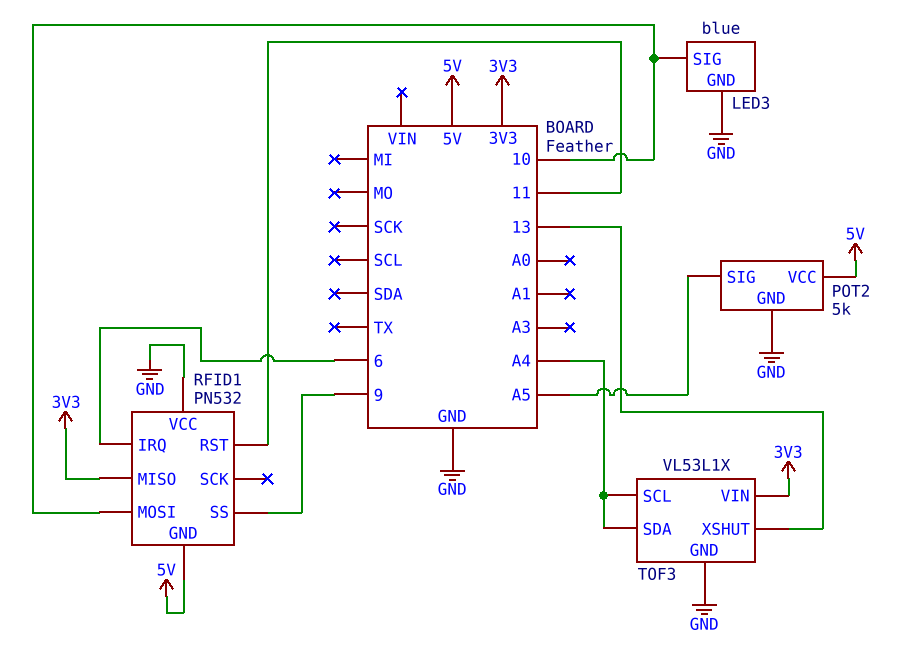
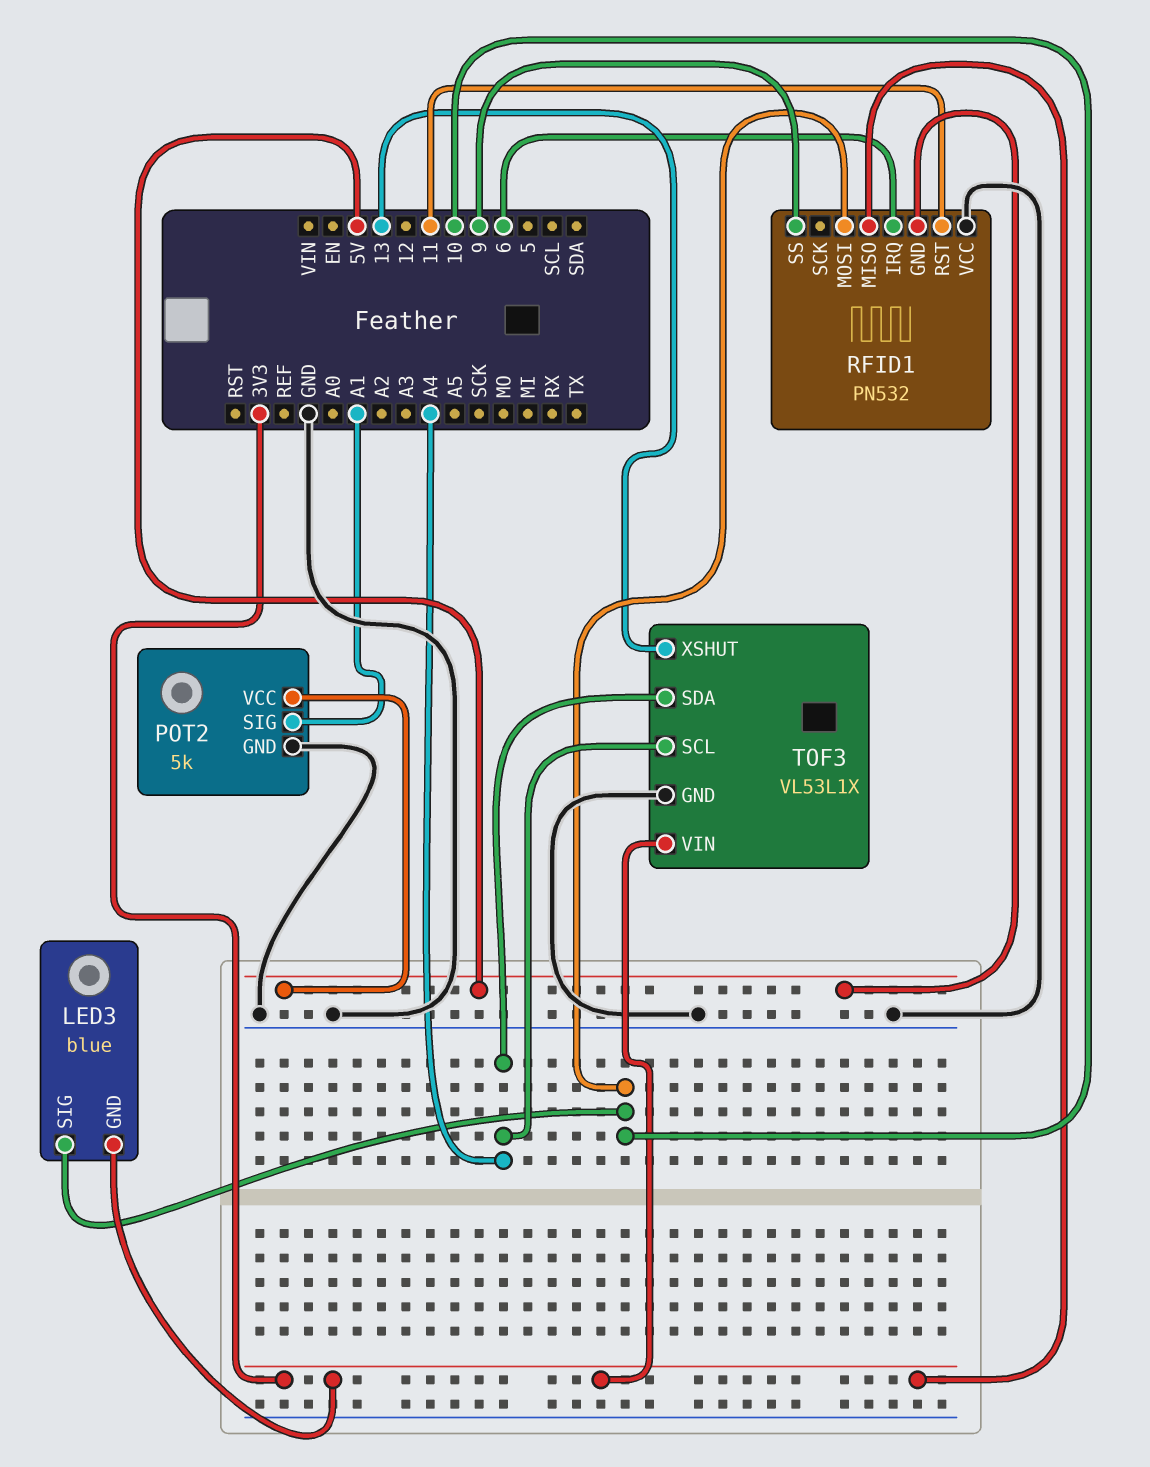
LED3 pin GND: GND -> 3V3
POT2 pin SIG: A5 -> A1

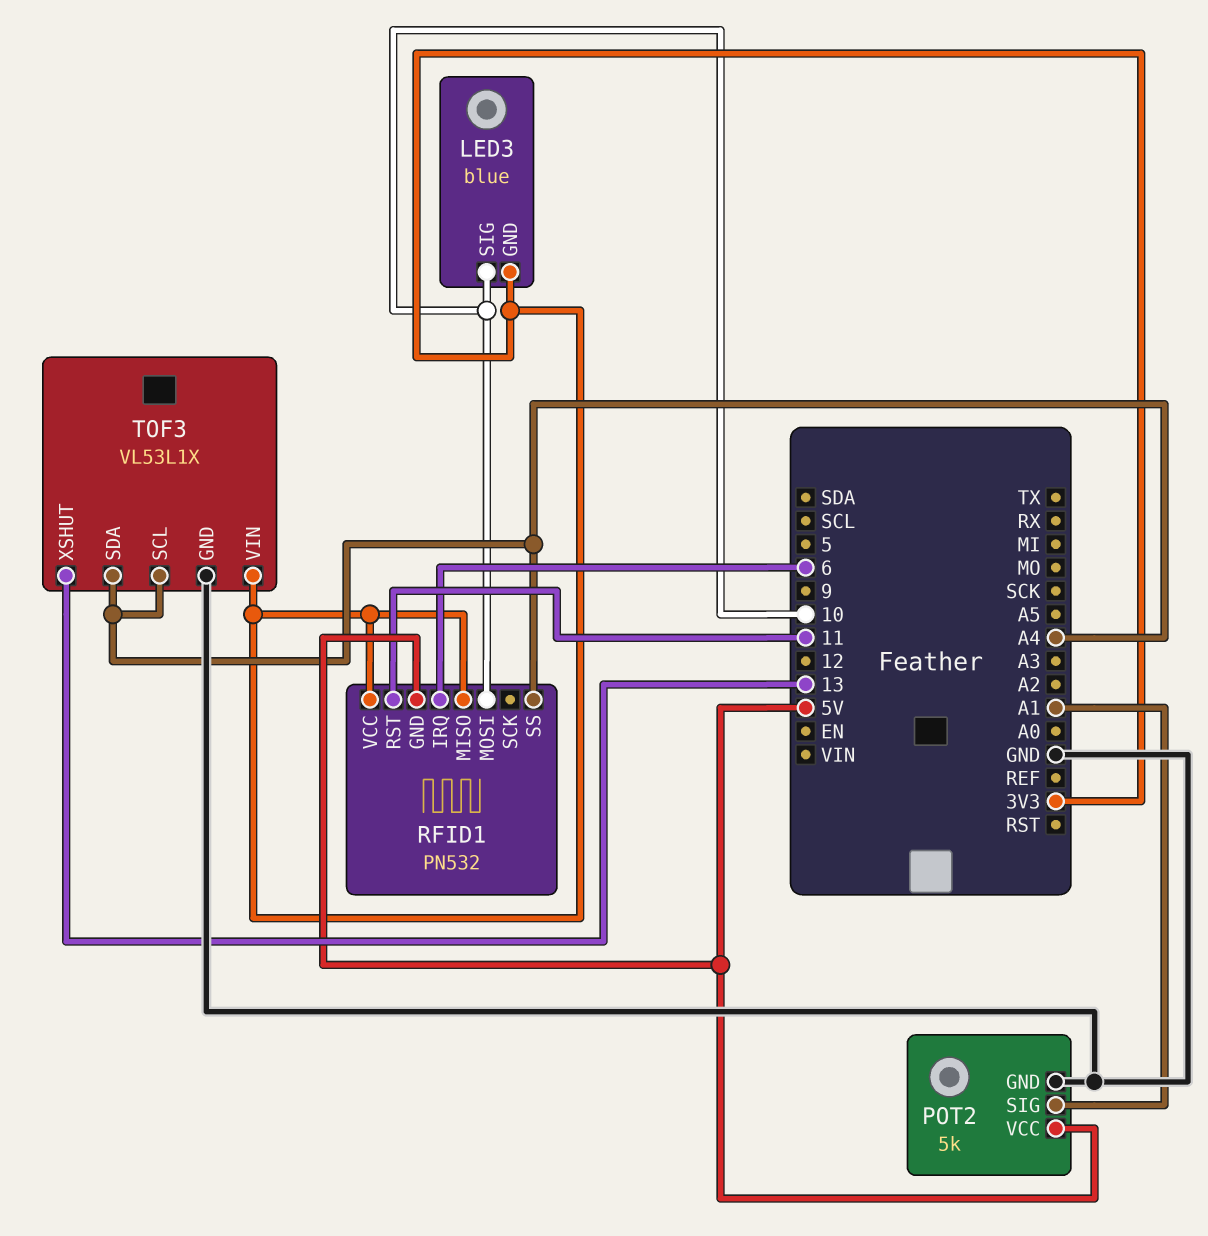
RFID1 pin SS: 9 -> A4
RFID1 pin VCC: GND -> 3V3

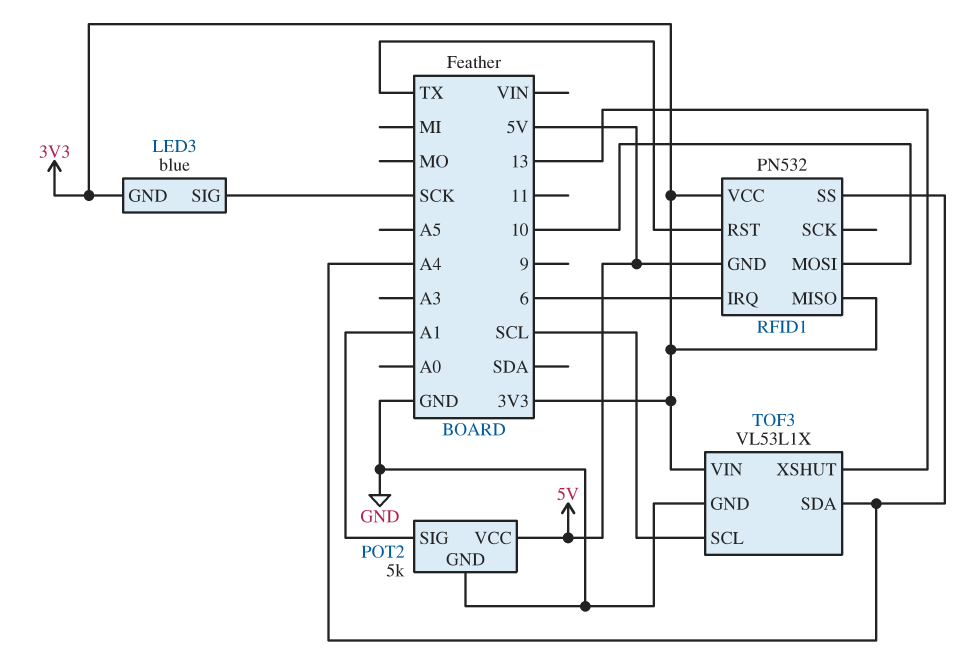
LED3 pin SIG: 10 -> SCK
RFID1 pin RST: 11 -> TX
TOF3 pin SCL: A4 -> SCL

